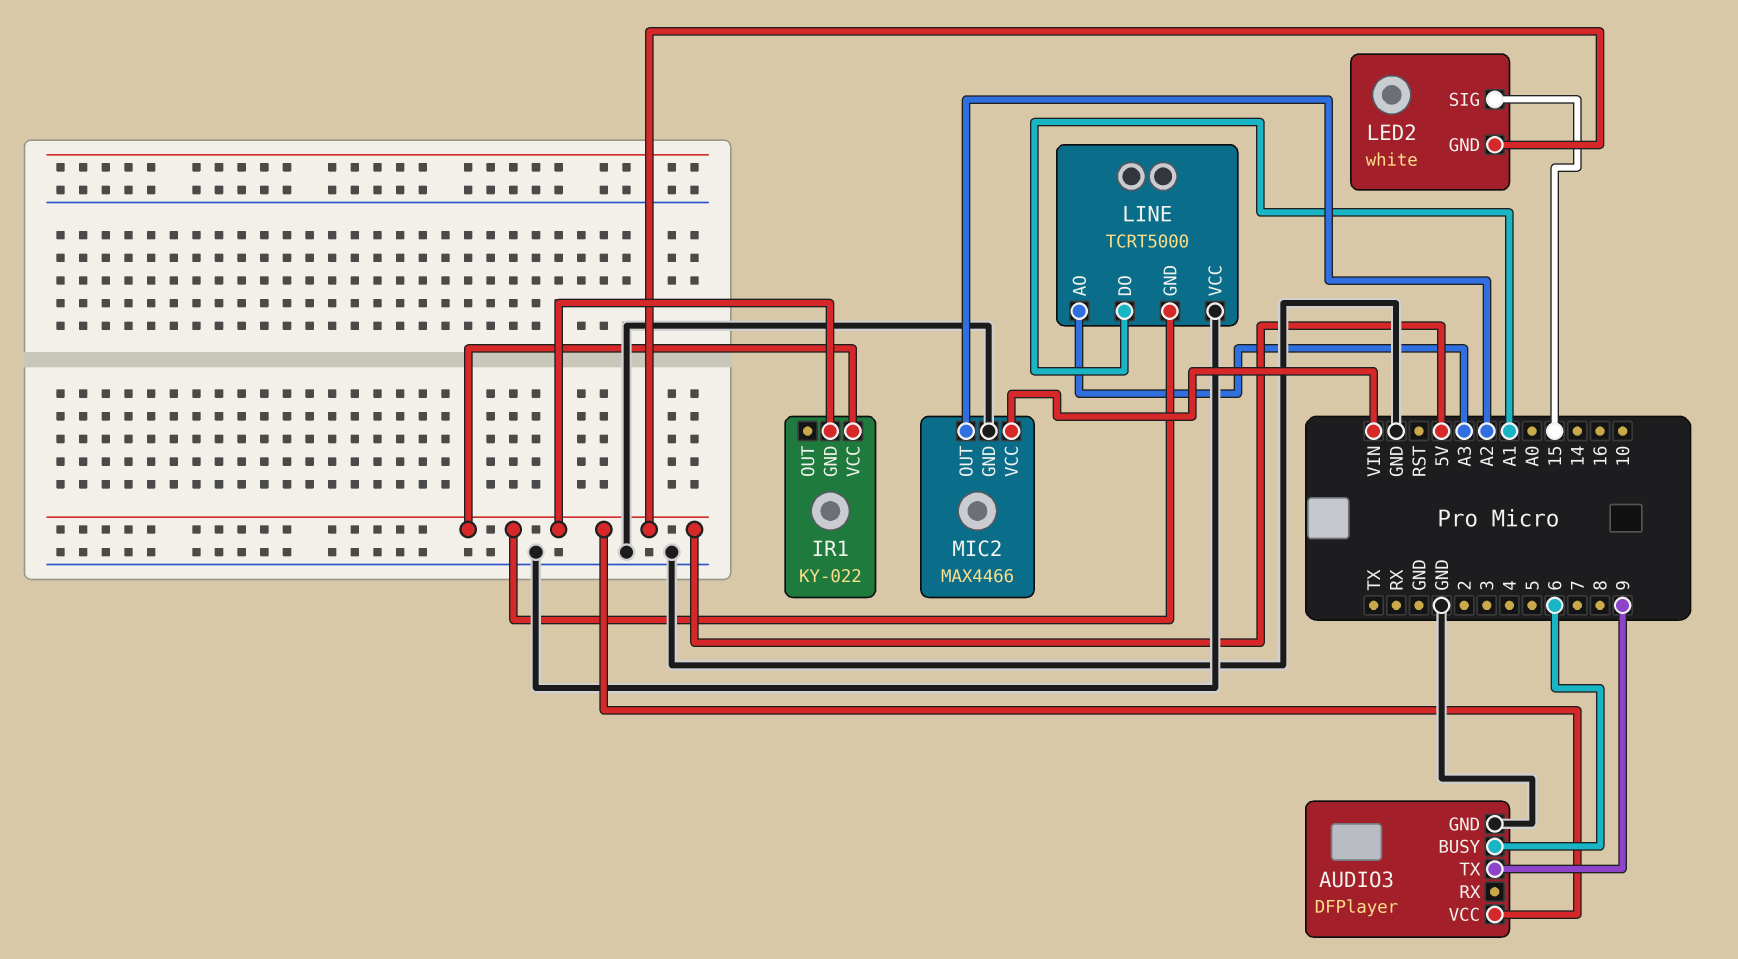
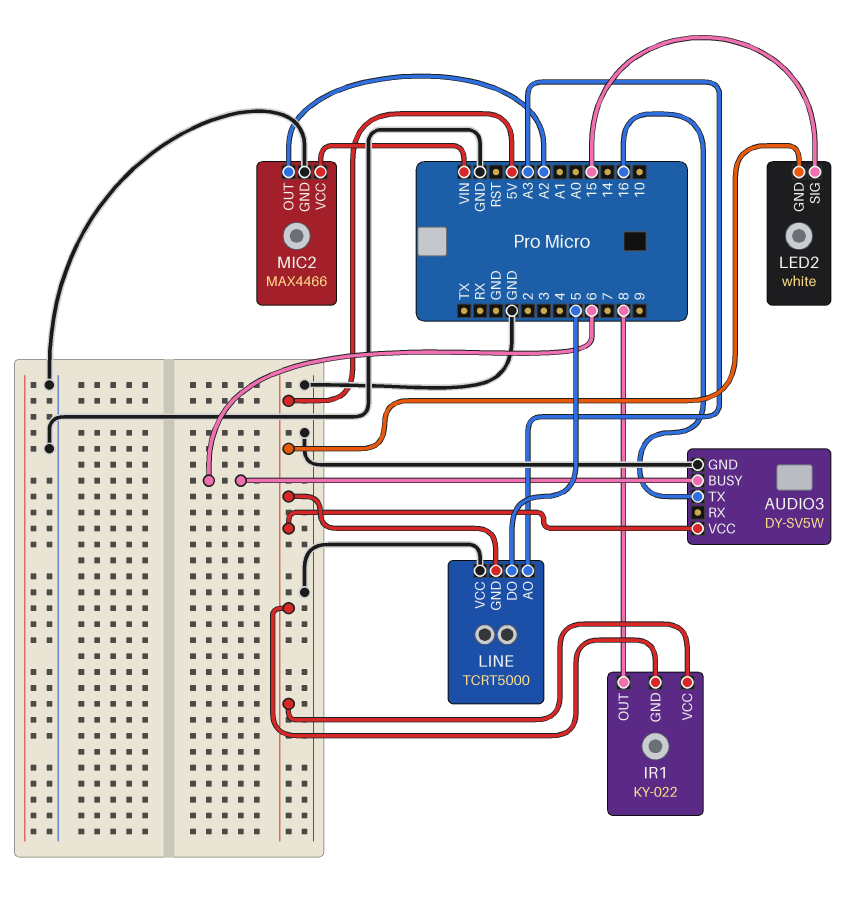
AUDIO3: DFPlayer -> DY-SV5W
AUDIO3 pin TX: 9 -> 16
IR1 pin OUT: none -> 8
LINE pin DO: A1 -> 5

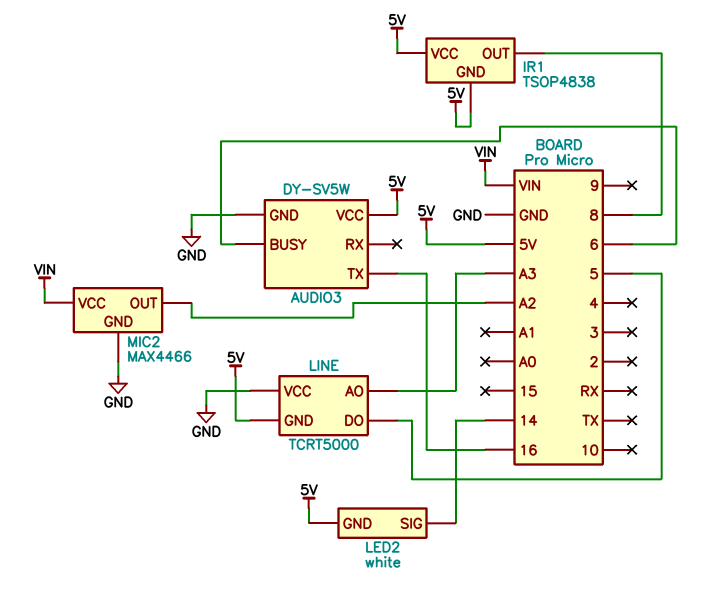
IR1: KY-022 -> TSOP4838
LED2 pin SIG: 15 -> 14

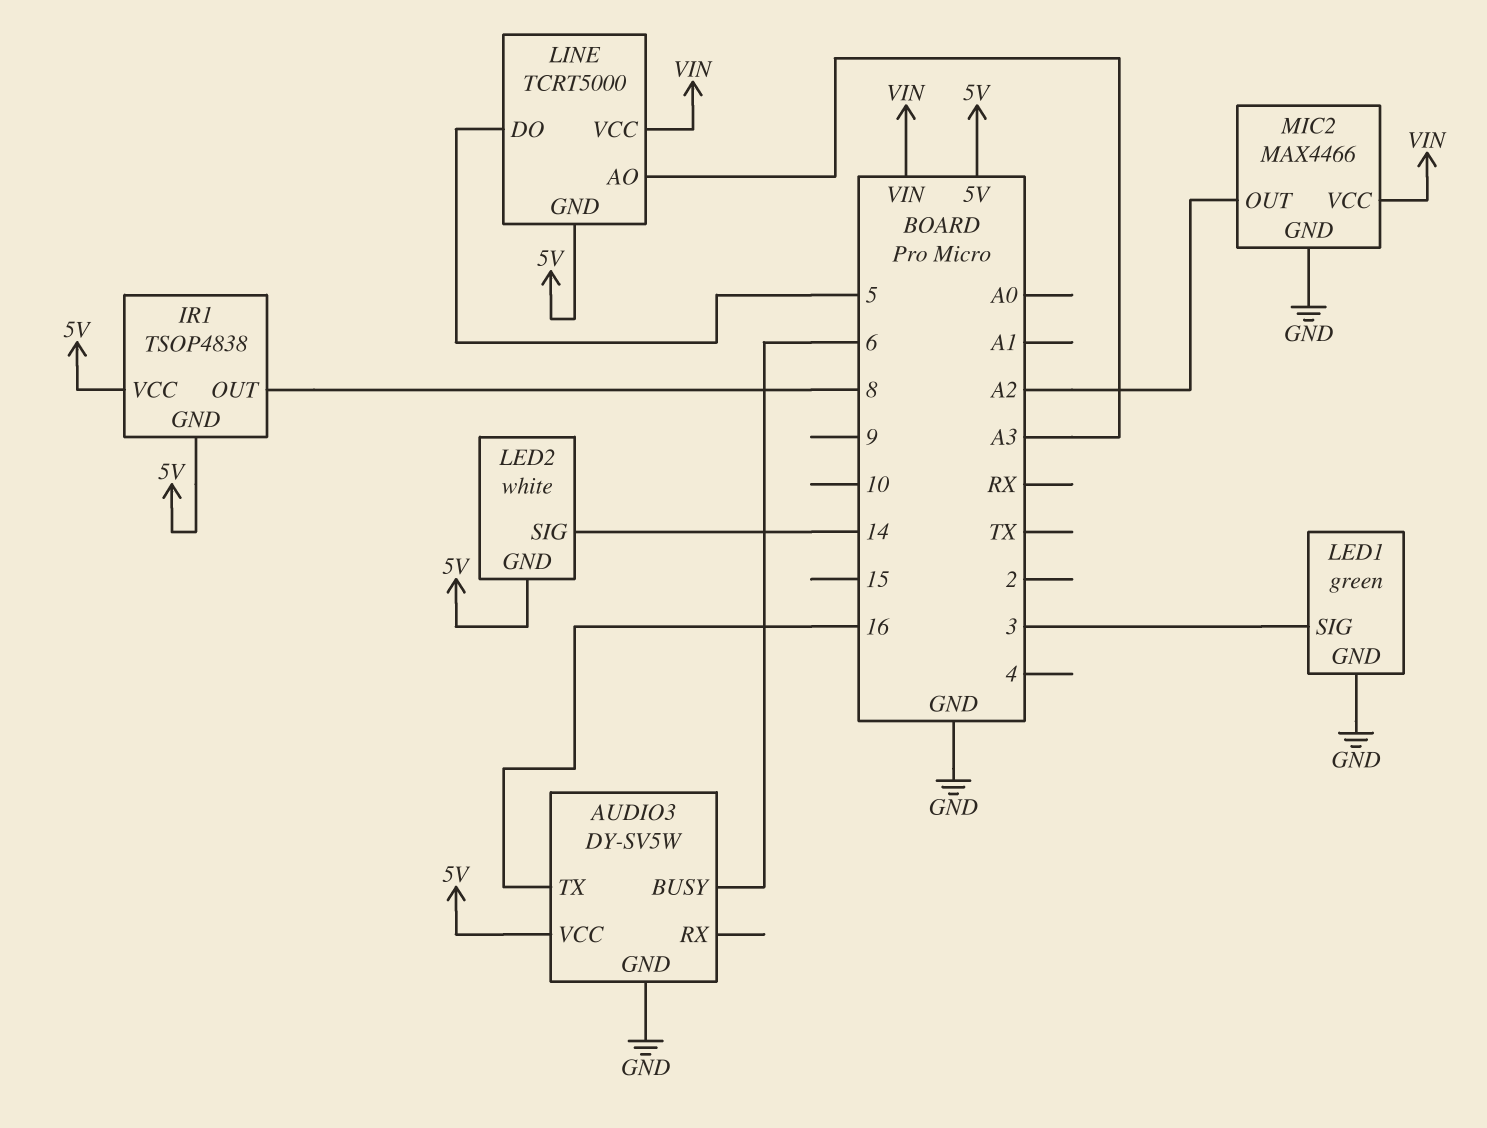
LED1: none -> green
LED1 pin GND: none -> GND
LED1 pin SIG: none -> 3
LINE pin VCC: GND -> VIN

